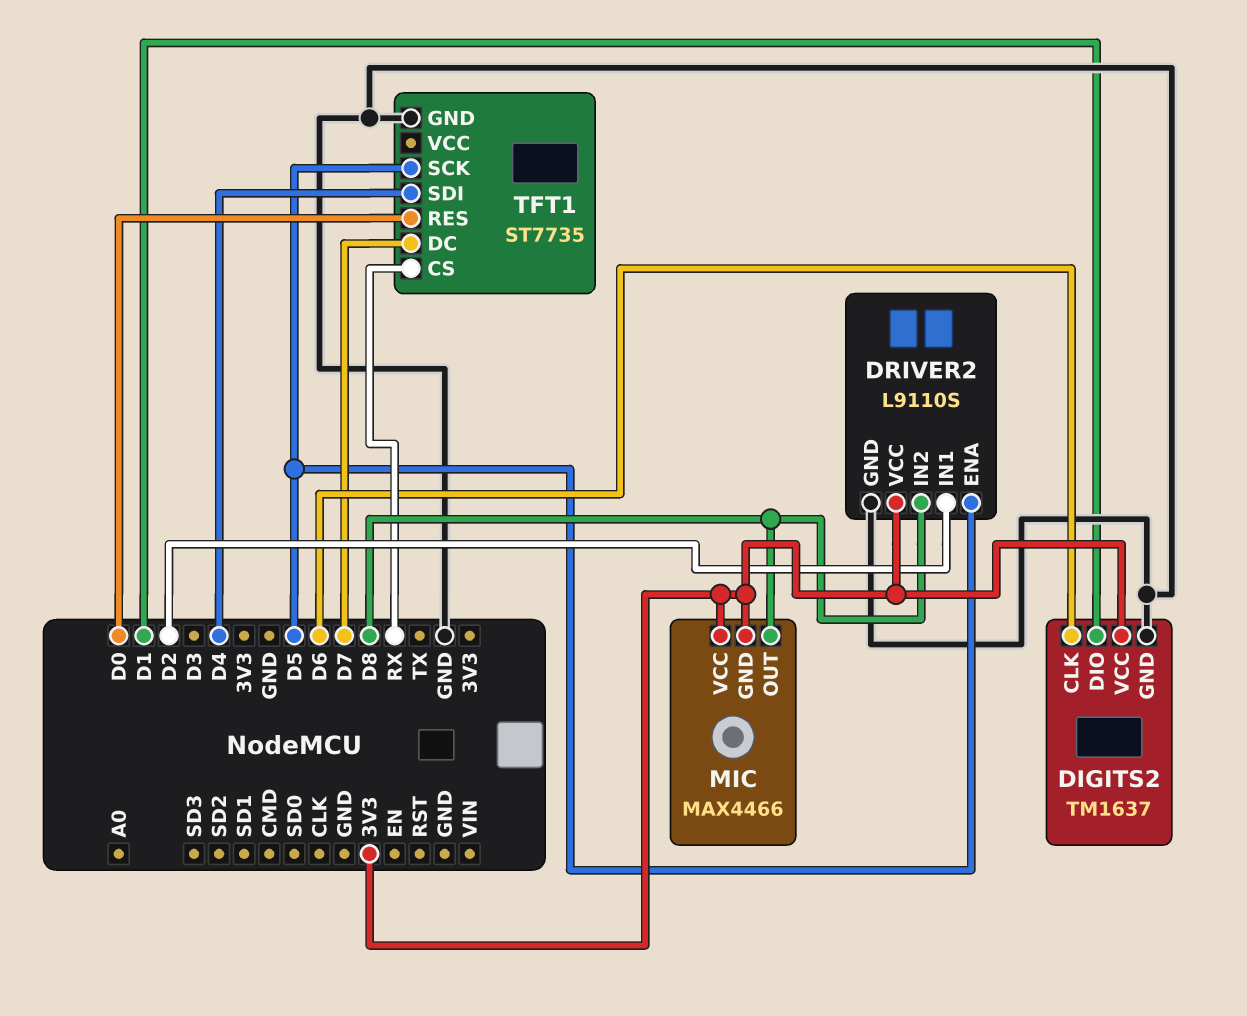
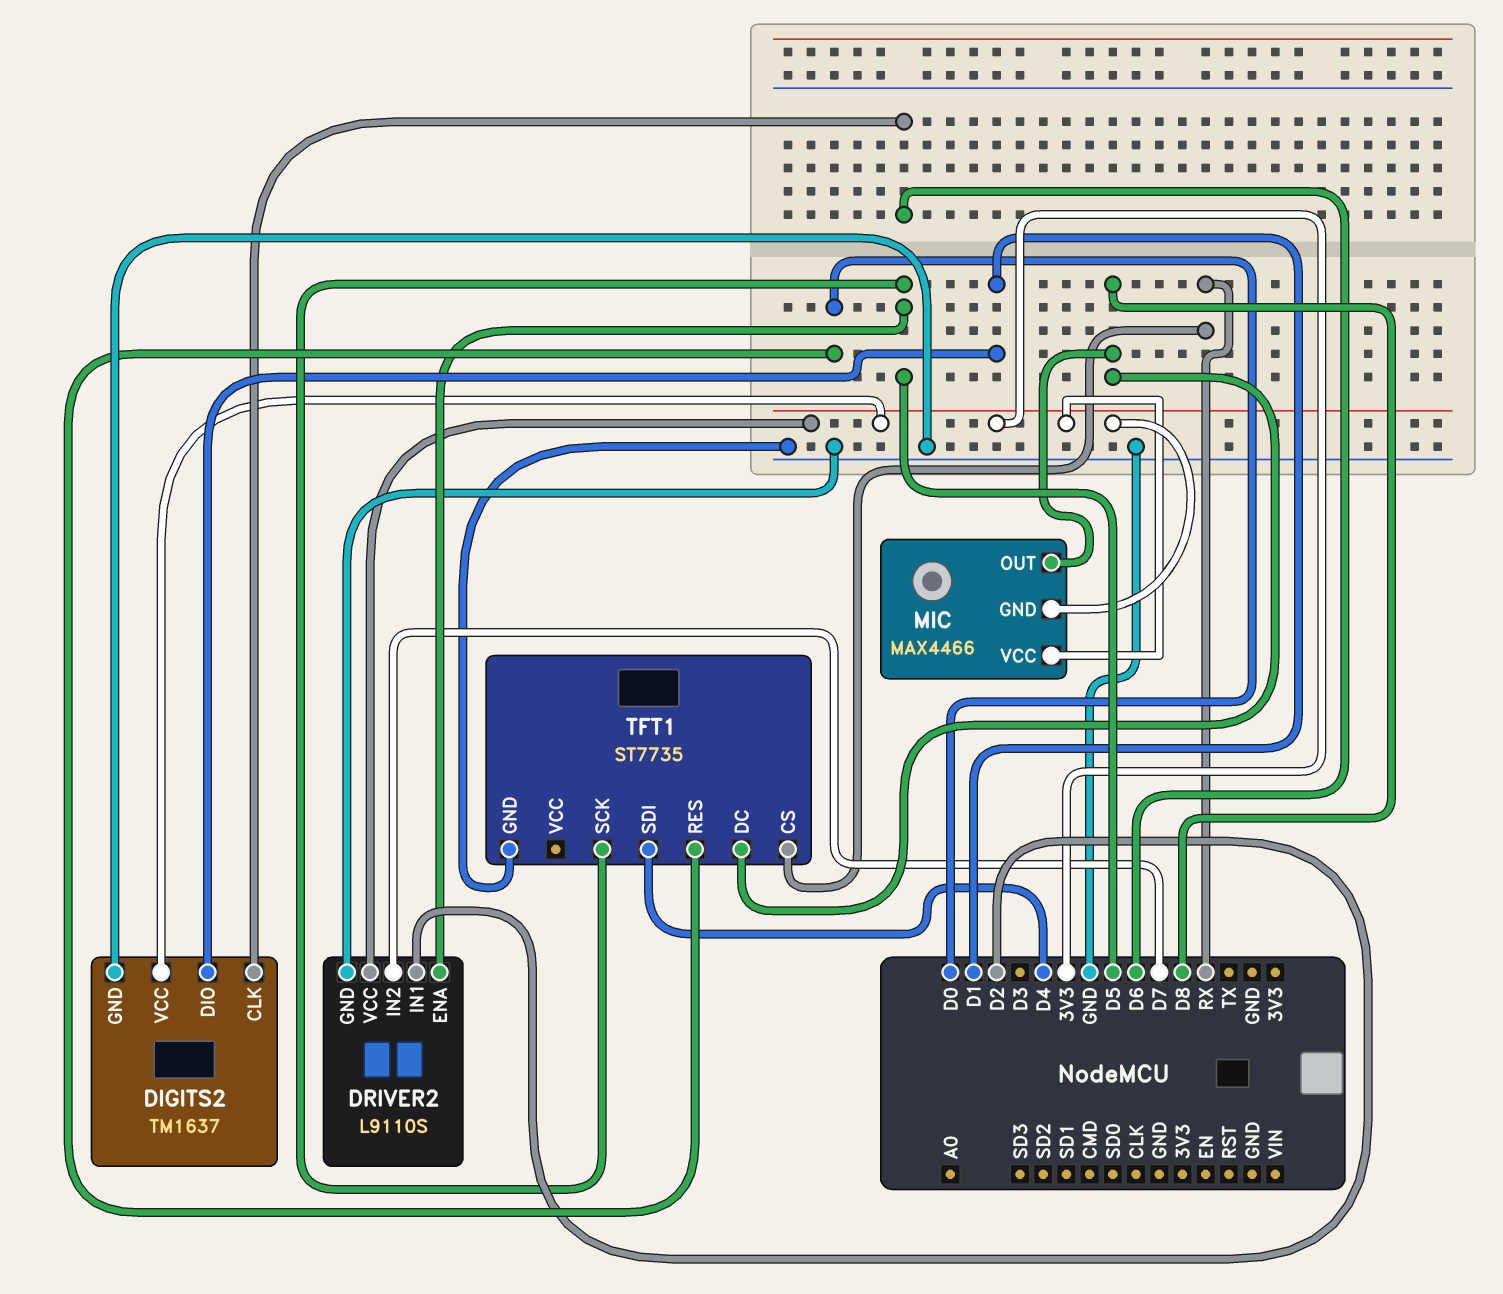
DRIVER2 pin IN2: D8 -> D7
TFT1 pin DC: D7 -> D8

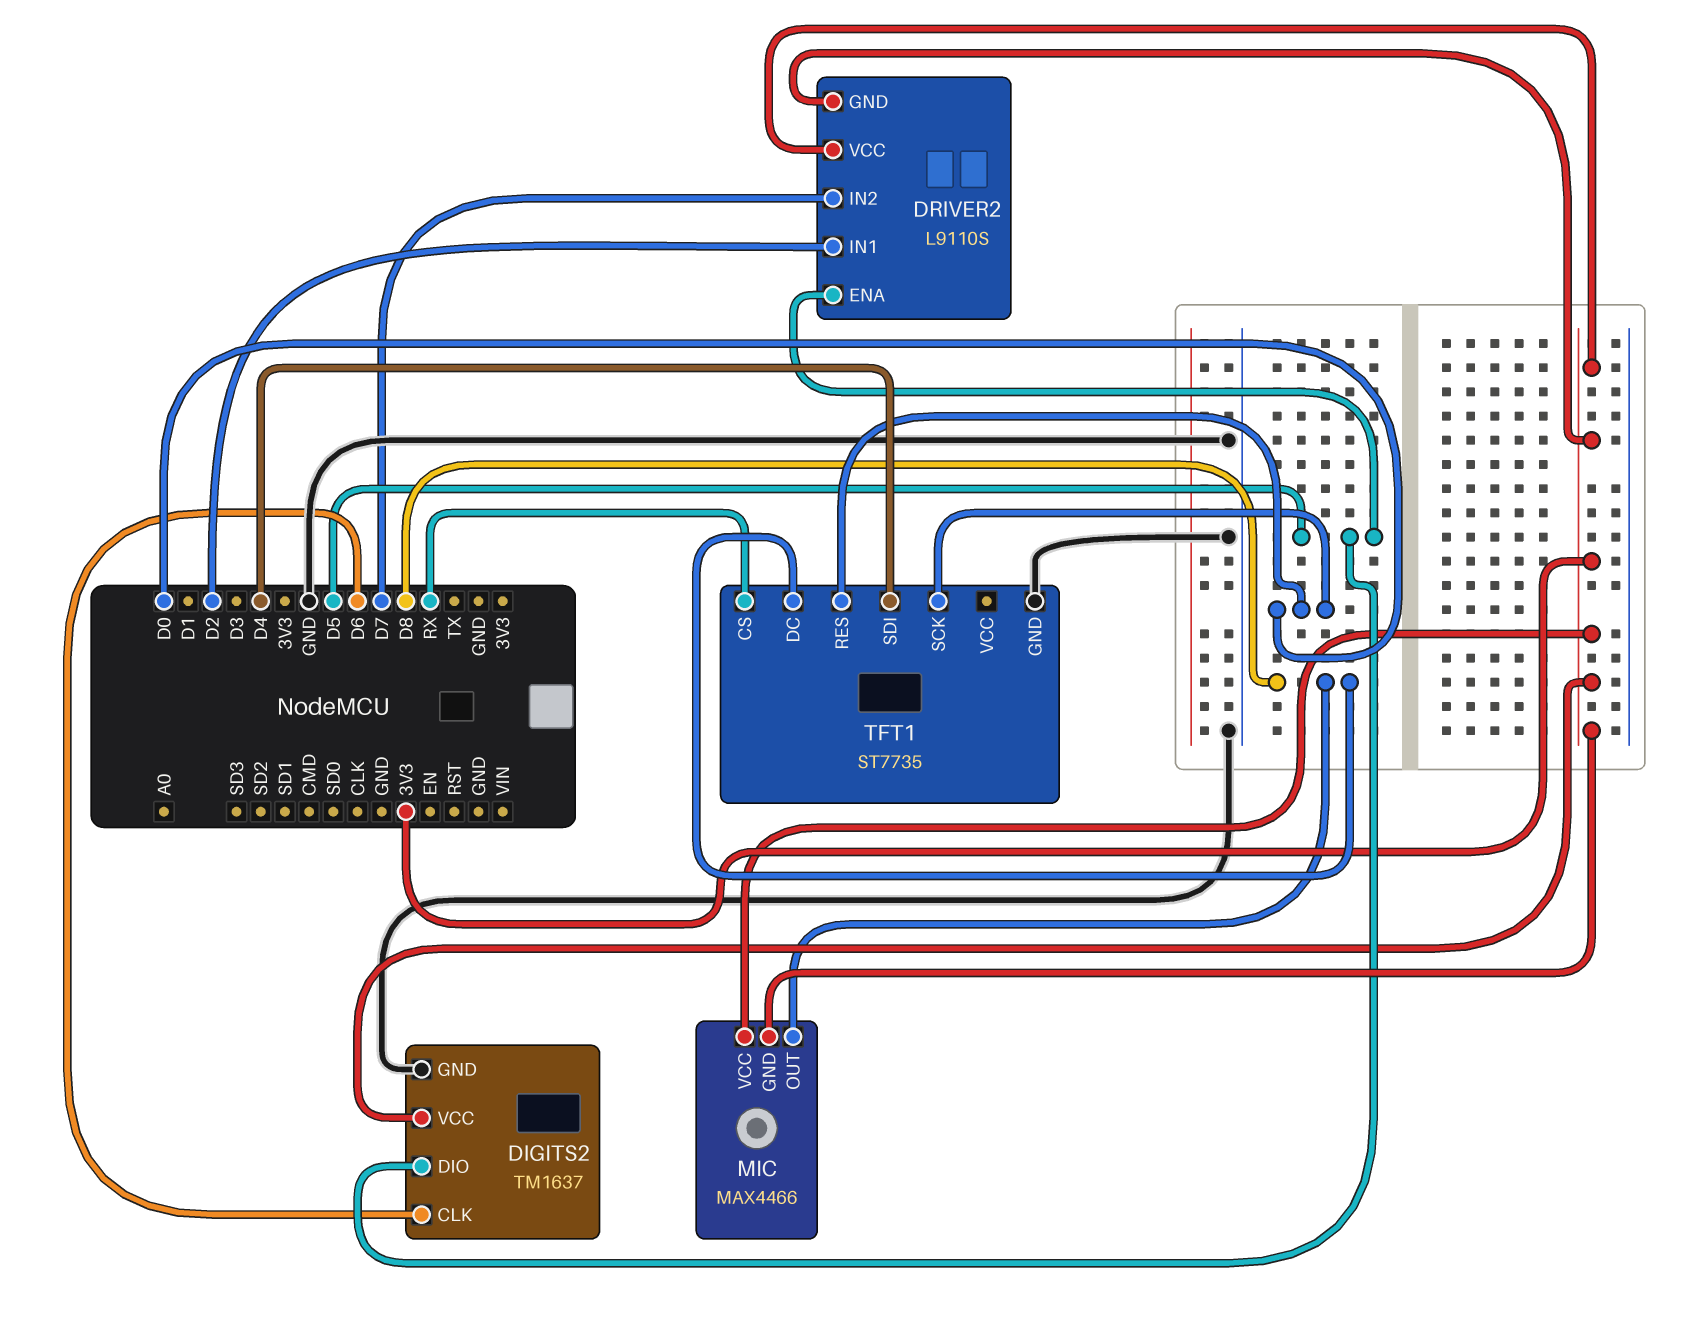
DIGITS2 pin DIO: D1 -> D5
DRIVER2 pin GND: GND -> 3V3
TFT1 pin SCK: D5 -> D0

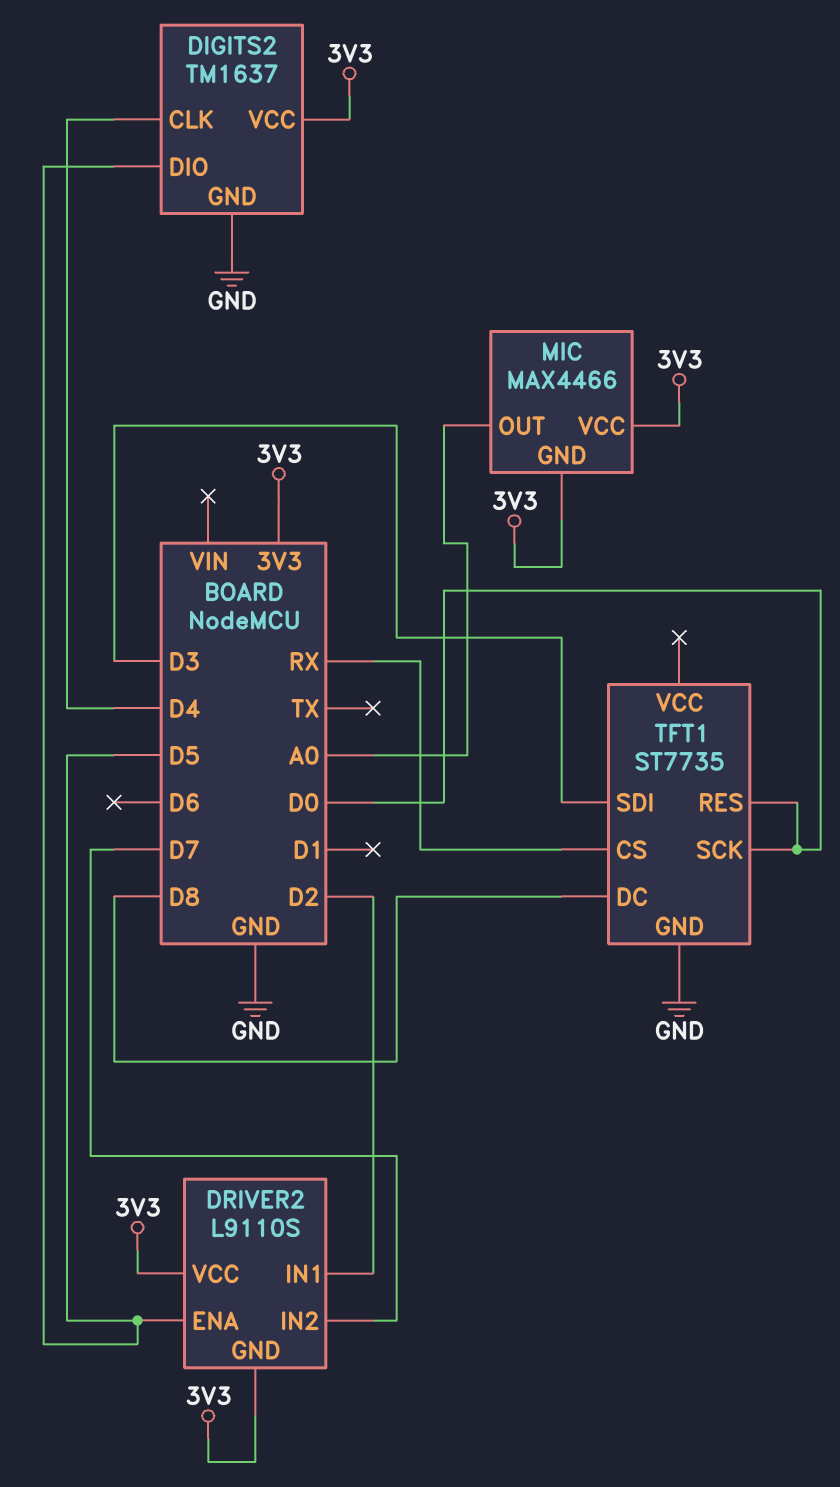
DIGITS2 pin CLK: D6 -> D4
MIC pin OUT: D8 -> A0
TFT1 pin SDI: D4 -> D3

